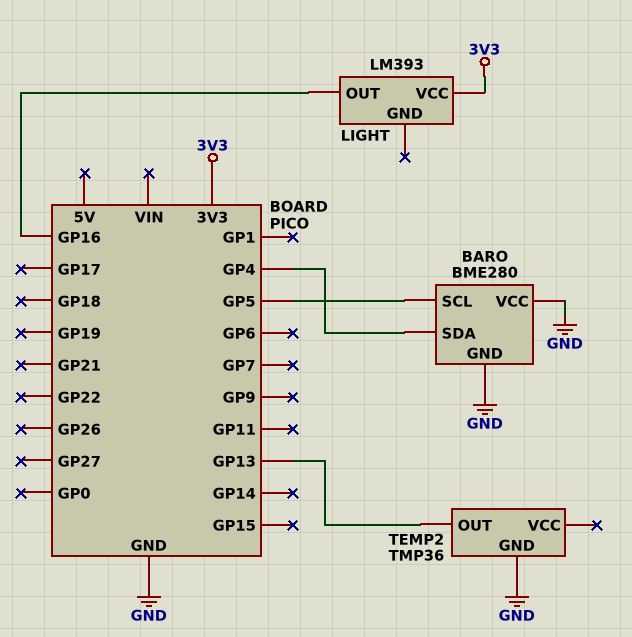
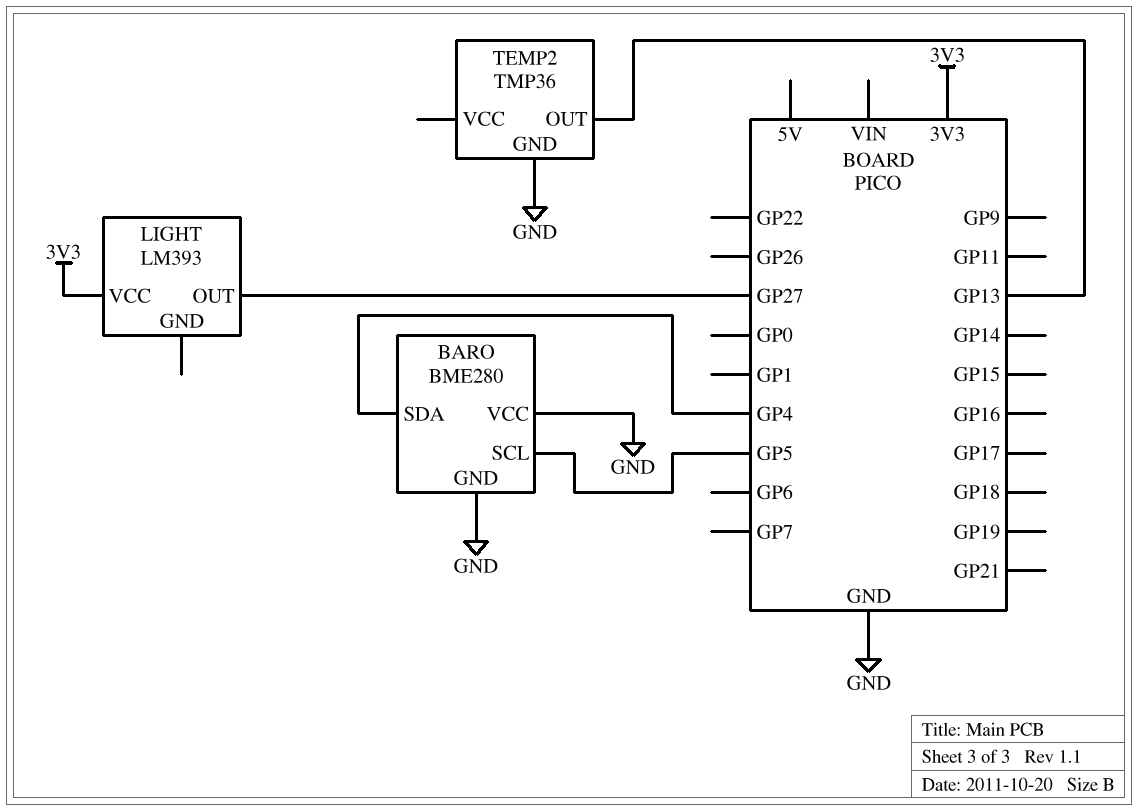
LIGHT pin OUT: GP16 -> GP27

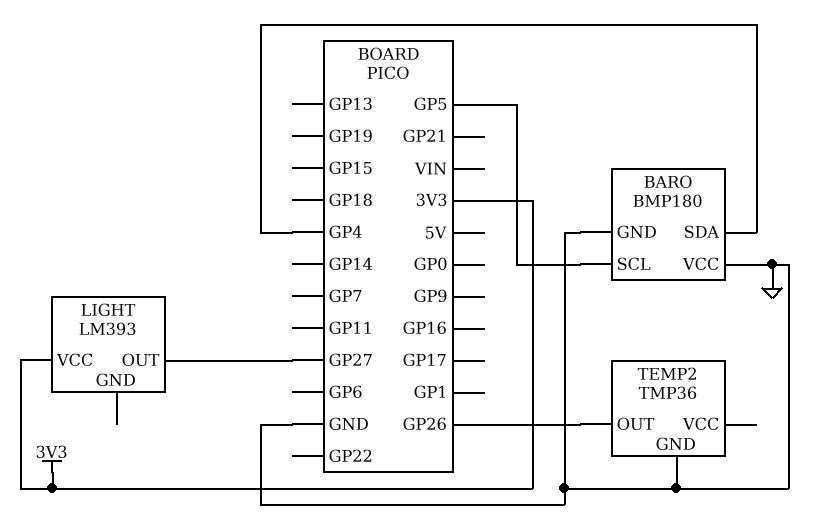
BARO: BME280 -> BMP180
TEMP2 pin OUT: GP13 -> GP26

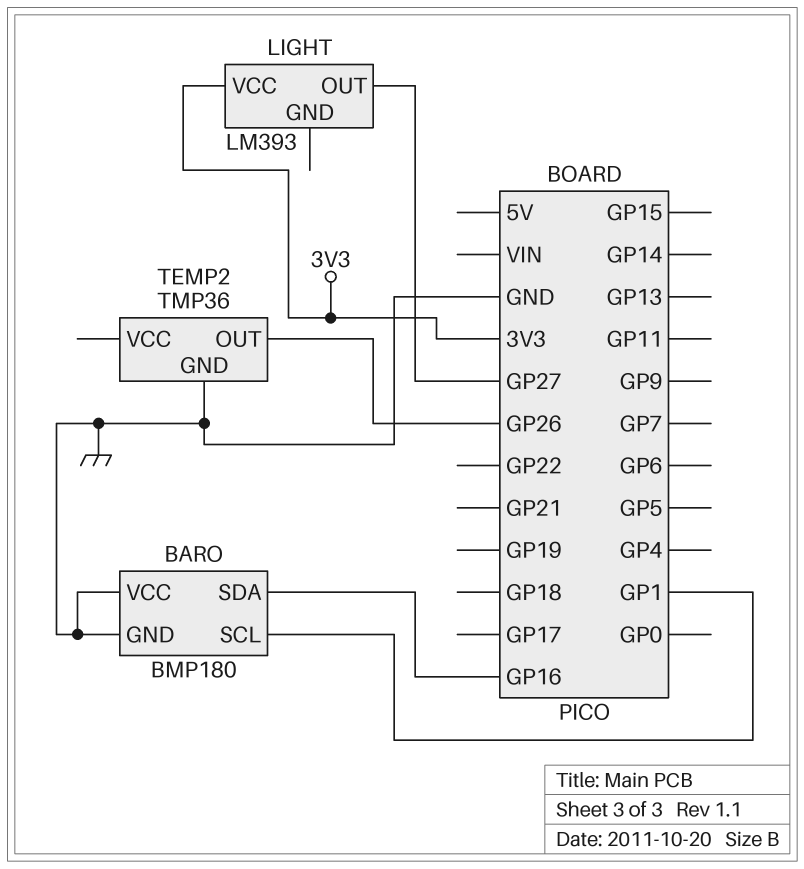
BARO pin SCL: GP5 -> GP1
BARO pin SDA: GP4 -> GP16

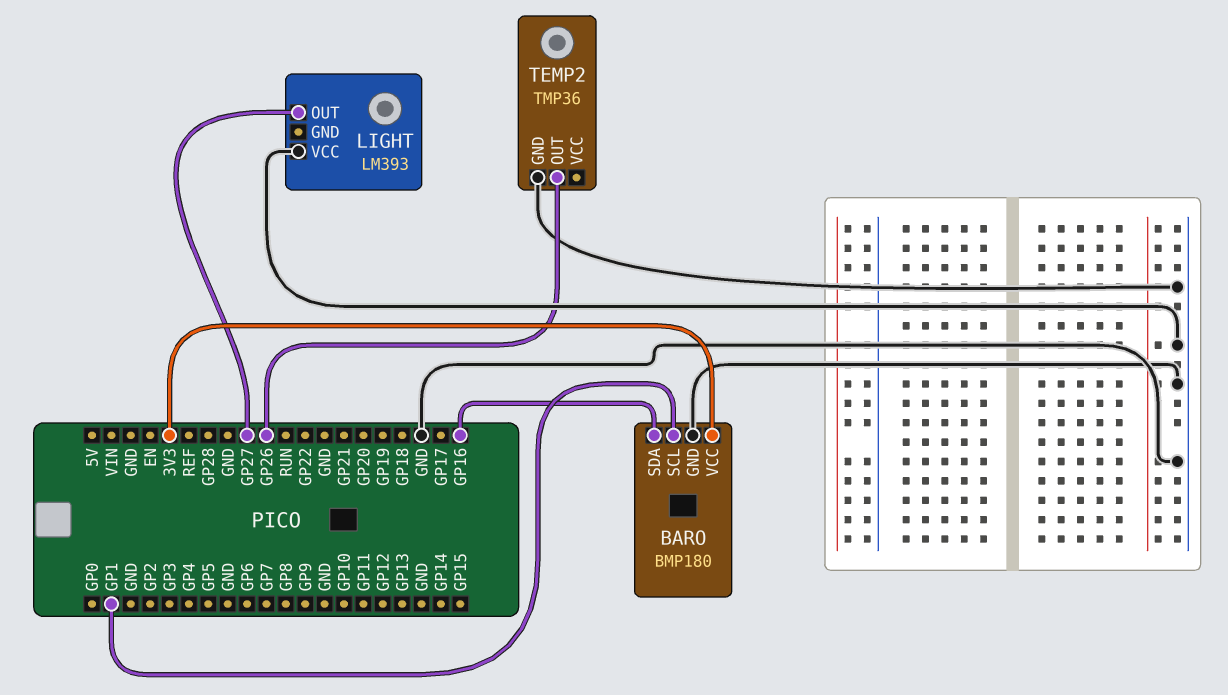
BARO pin VCC: GND -> 3V3
LIGHT pin VCC: 3V3 -> GND

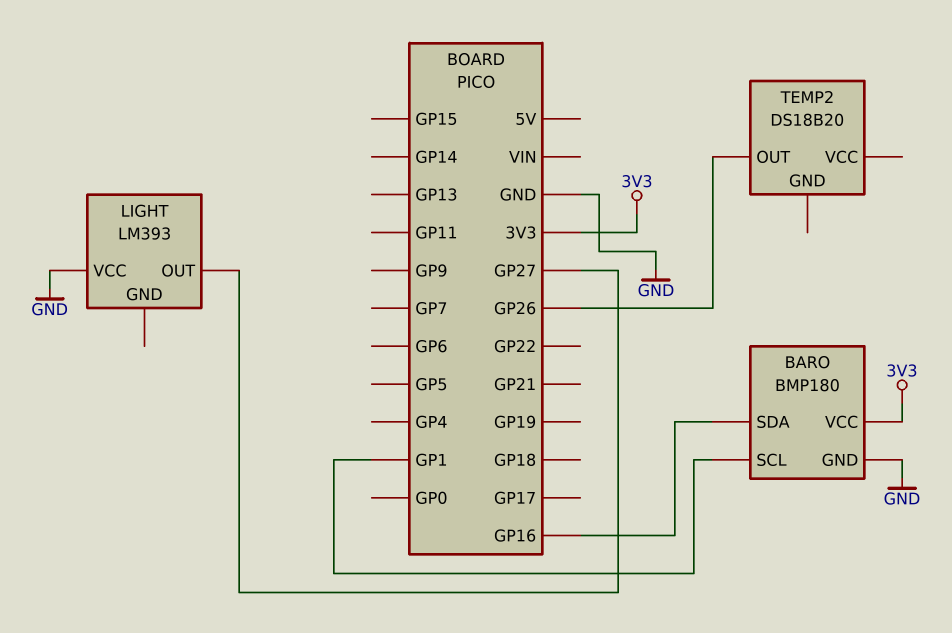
TEMP2: TMP36 -> DS18B20
TEMP2 pin GND: GND -> none

